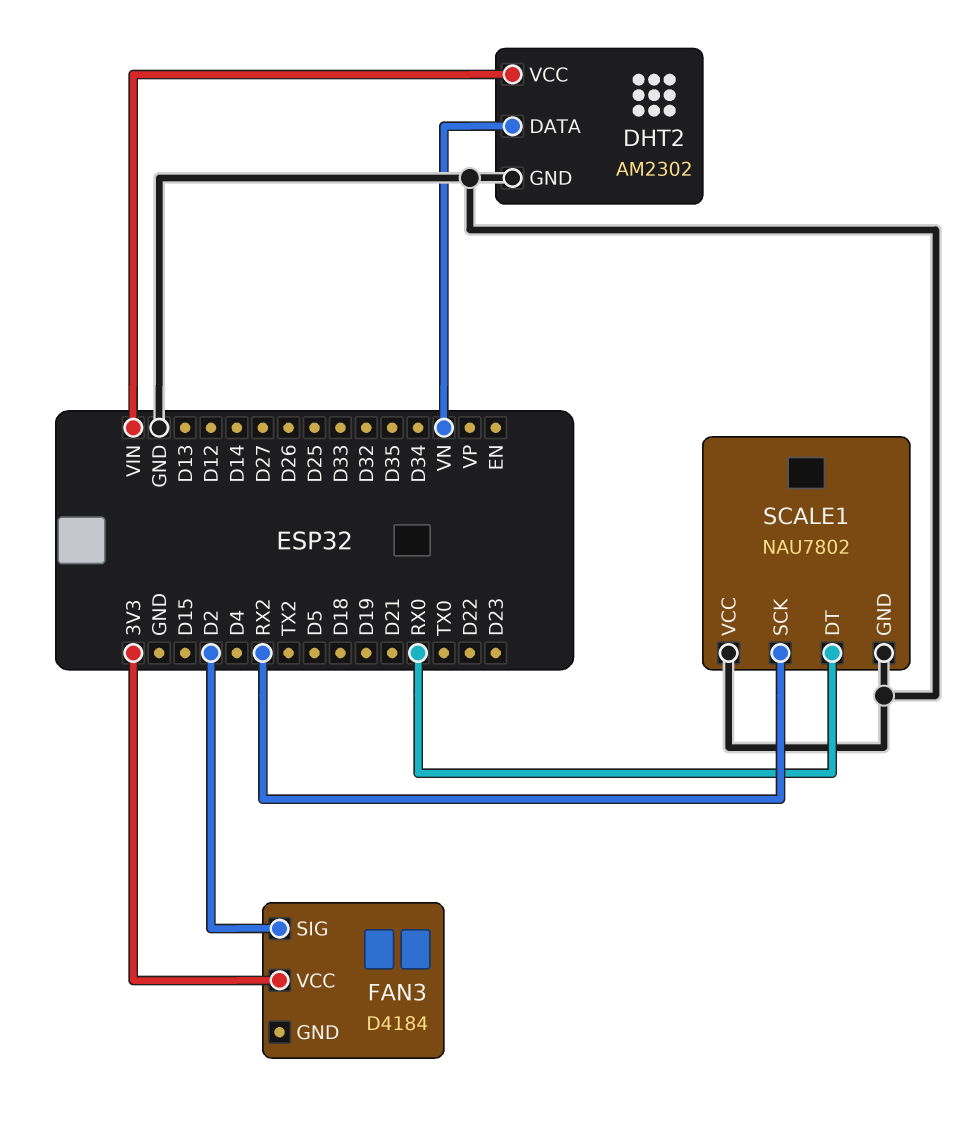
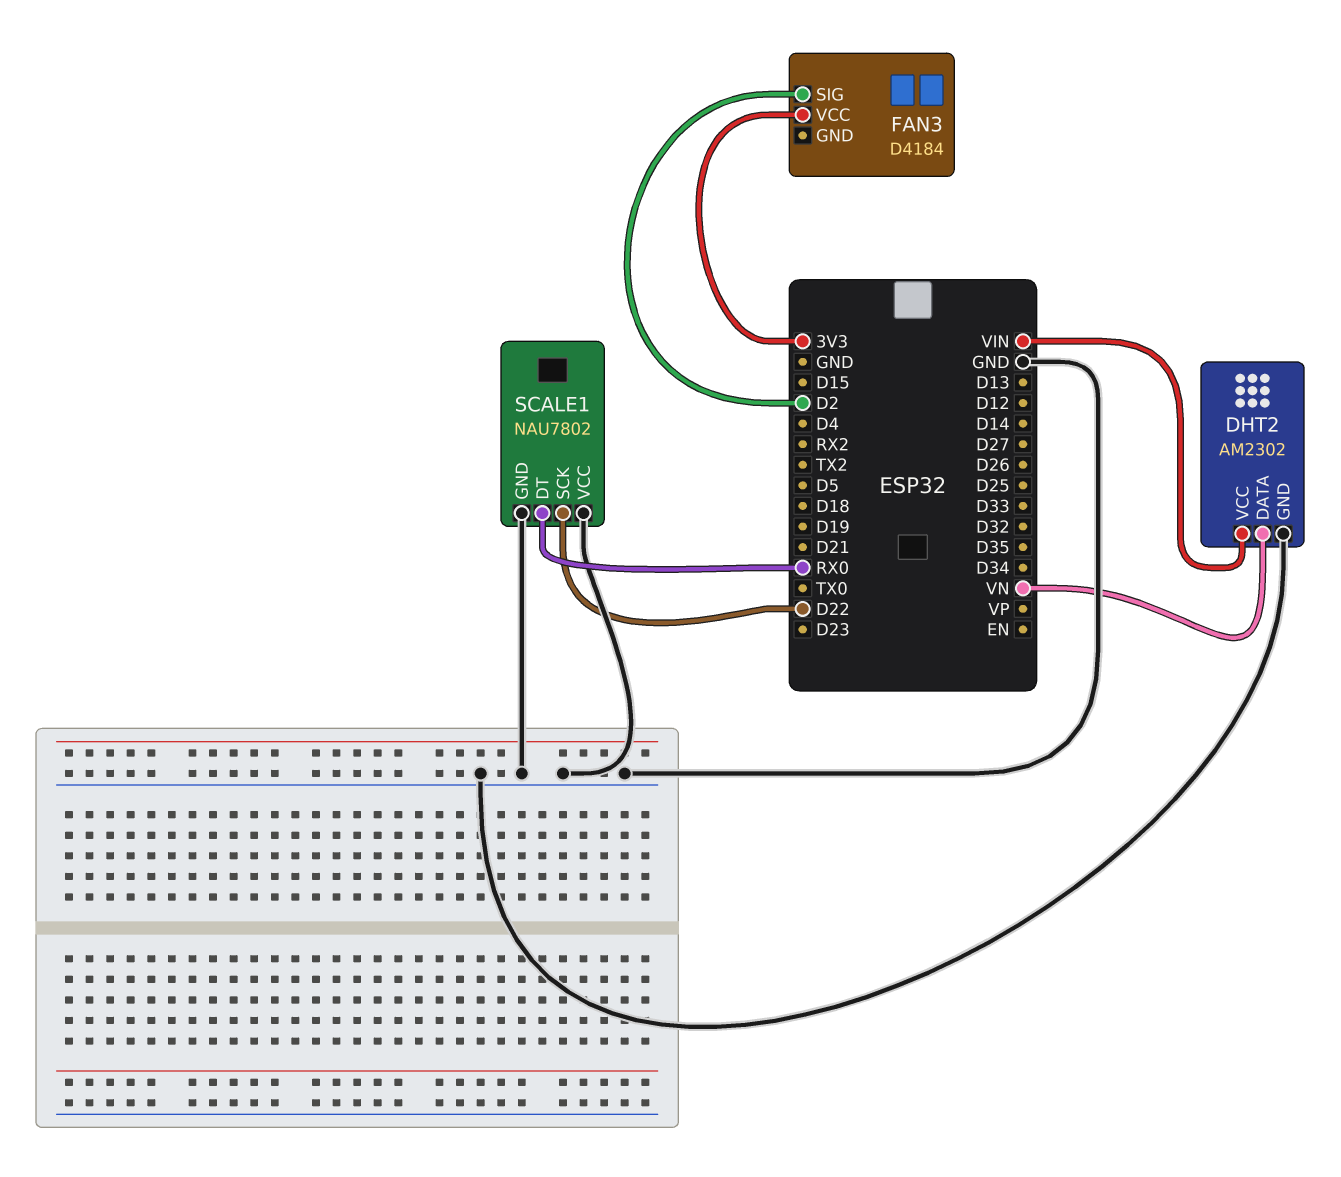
SCALE1 pin SCK: RX2 -> D22

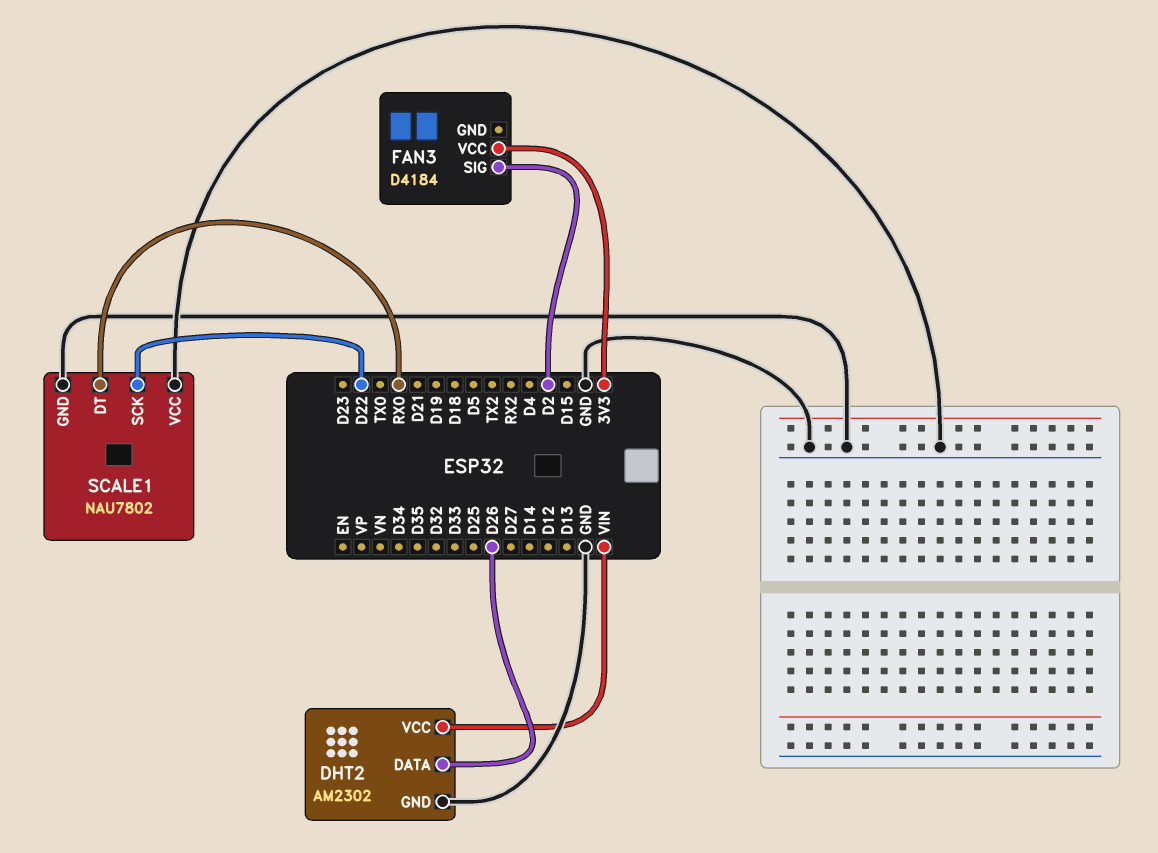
DHT2 pin DATA: VN -> D26

